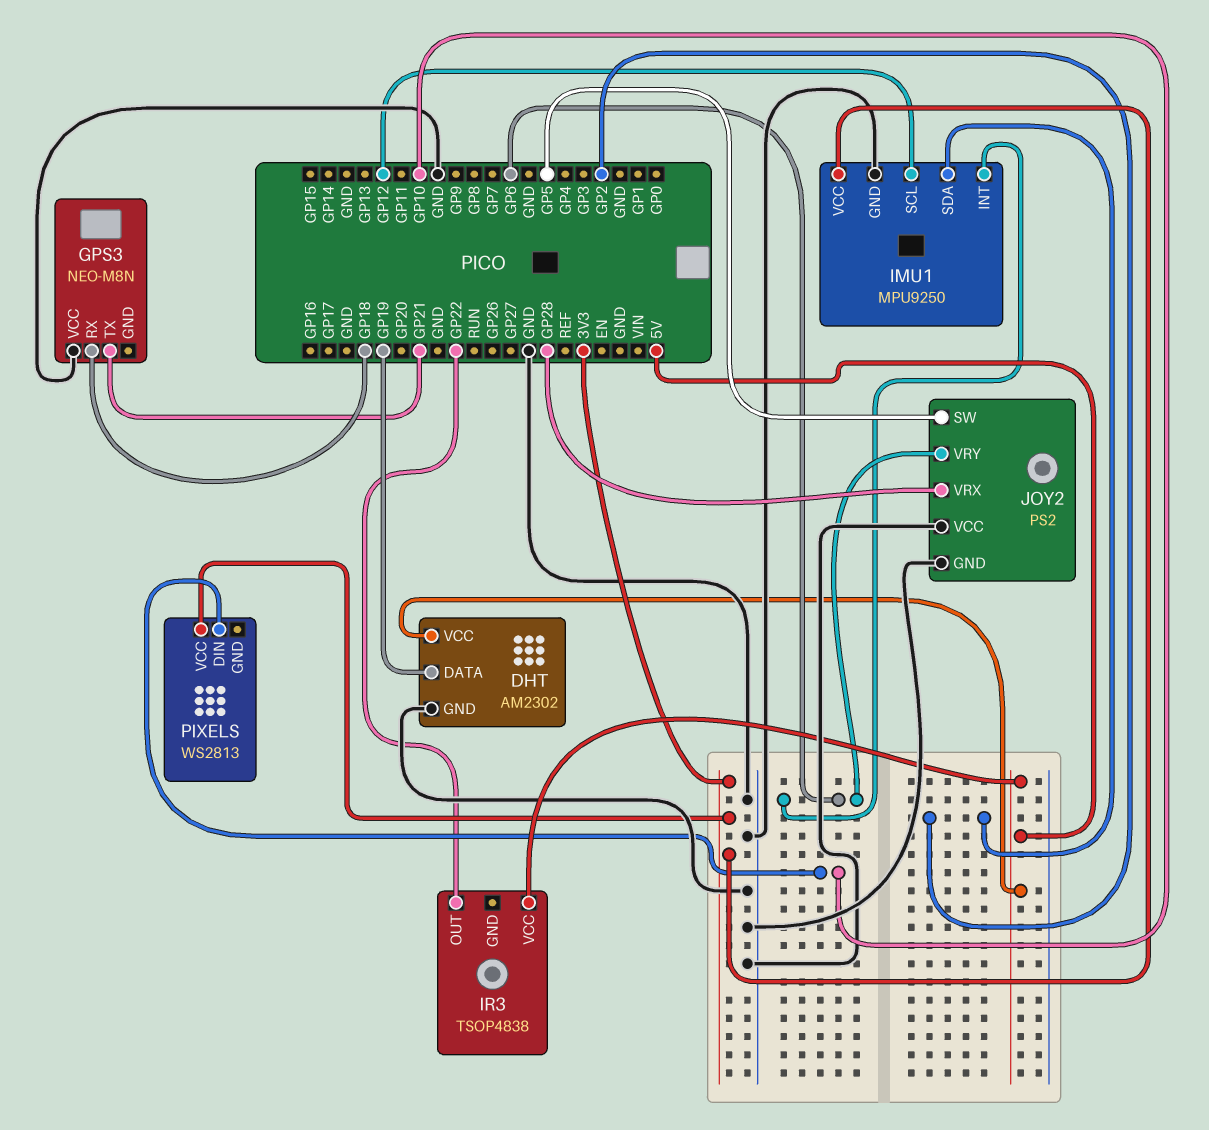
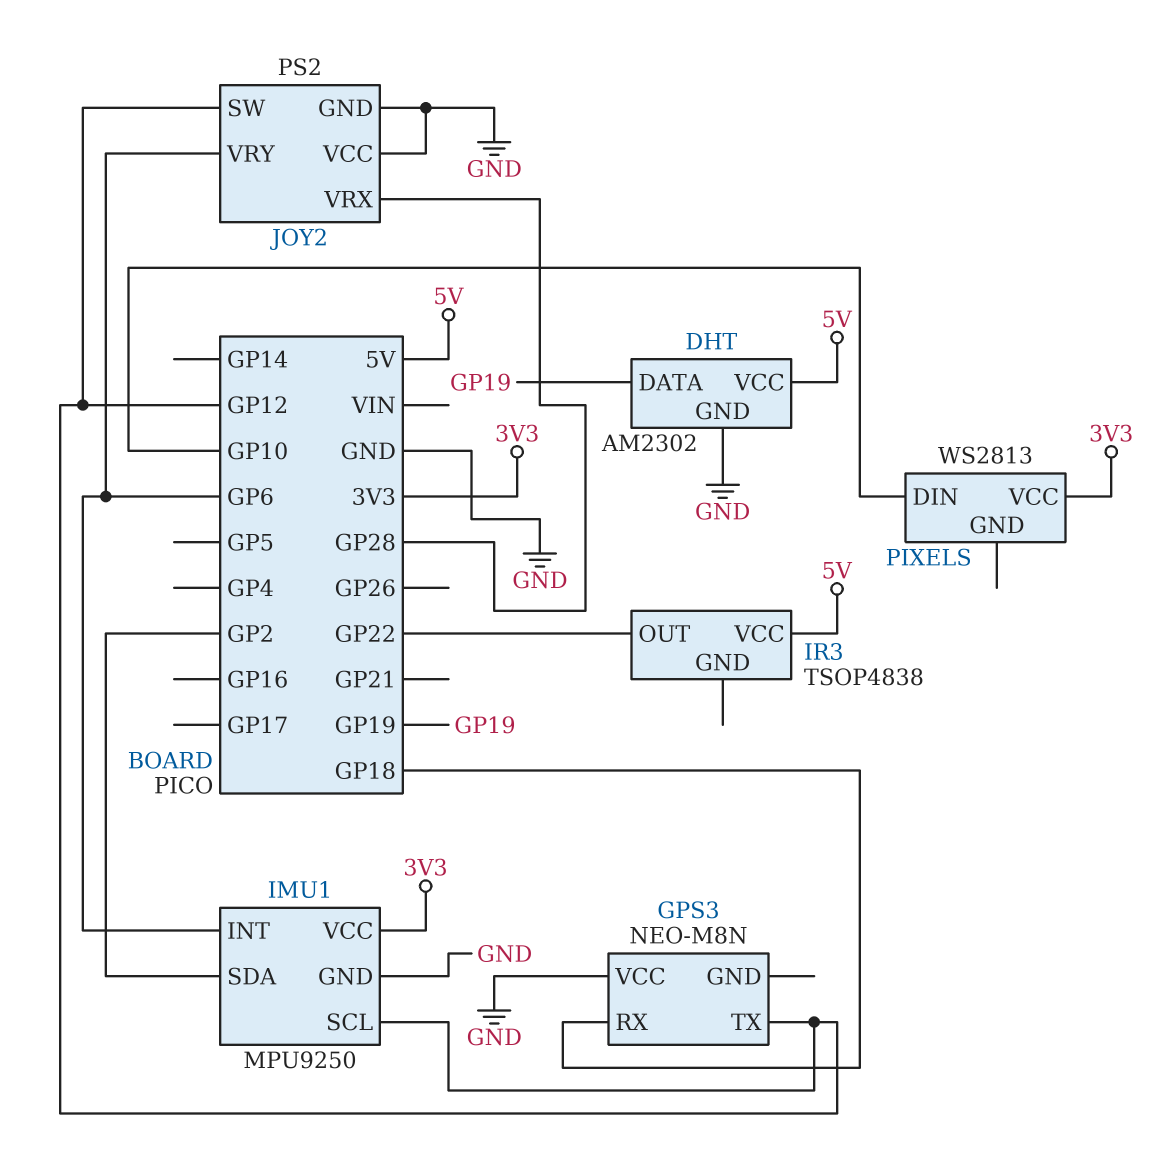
GPS3 pin TX: GP21 -> GP12
JOY2 pin SW: GP5 -> GP12

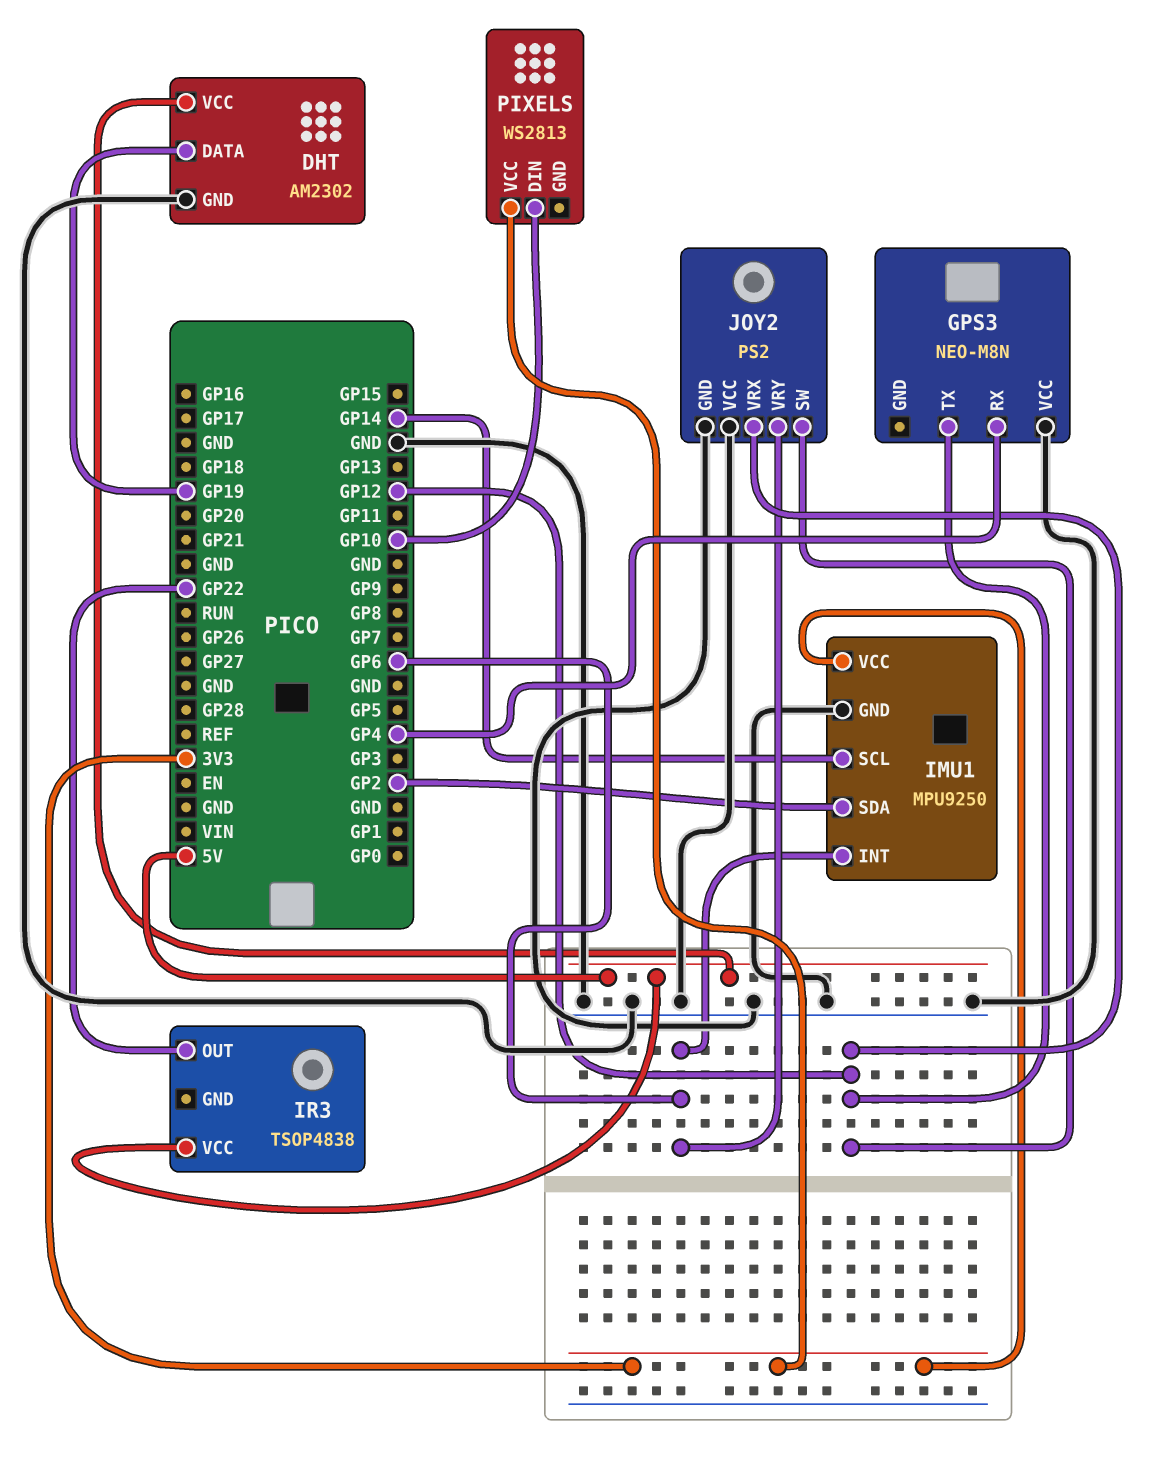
GPS3 pin RX: GP18 -> GP4
IMU1 pin SCL: GP12 -> GP14
JOY2 pin VRX: GP28 -> GP12

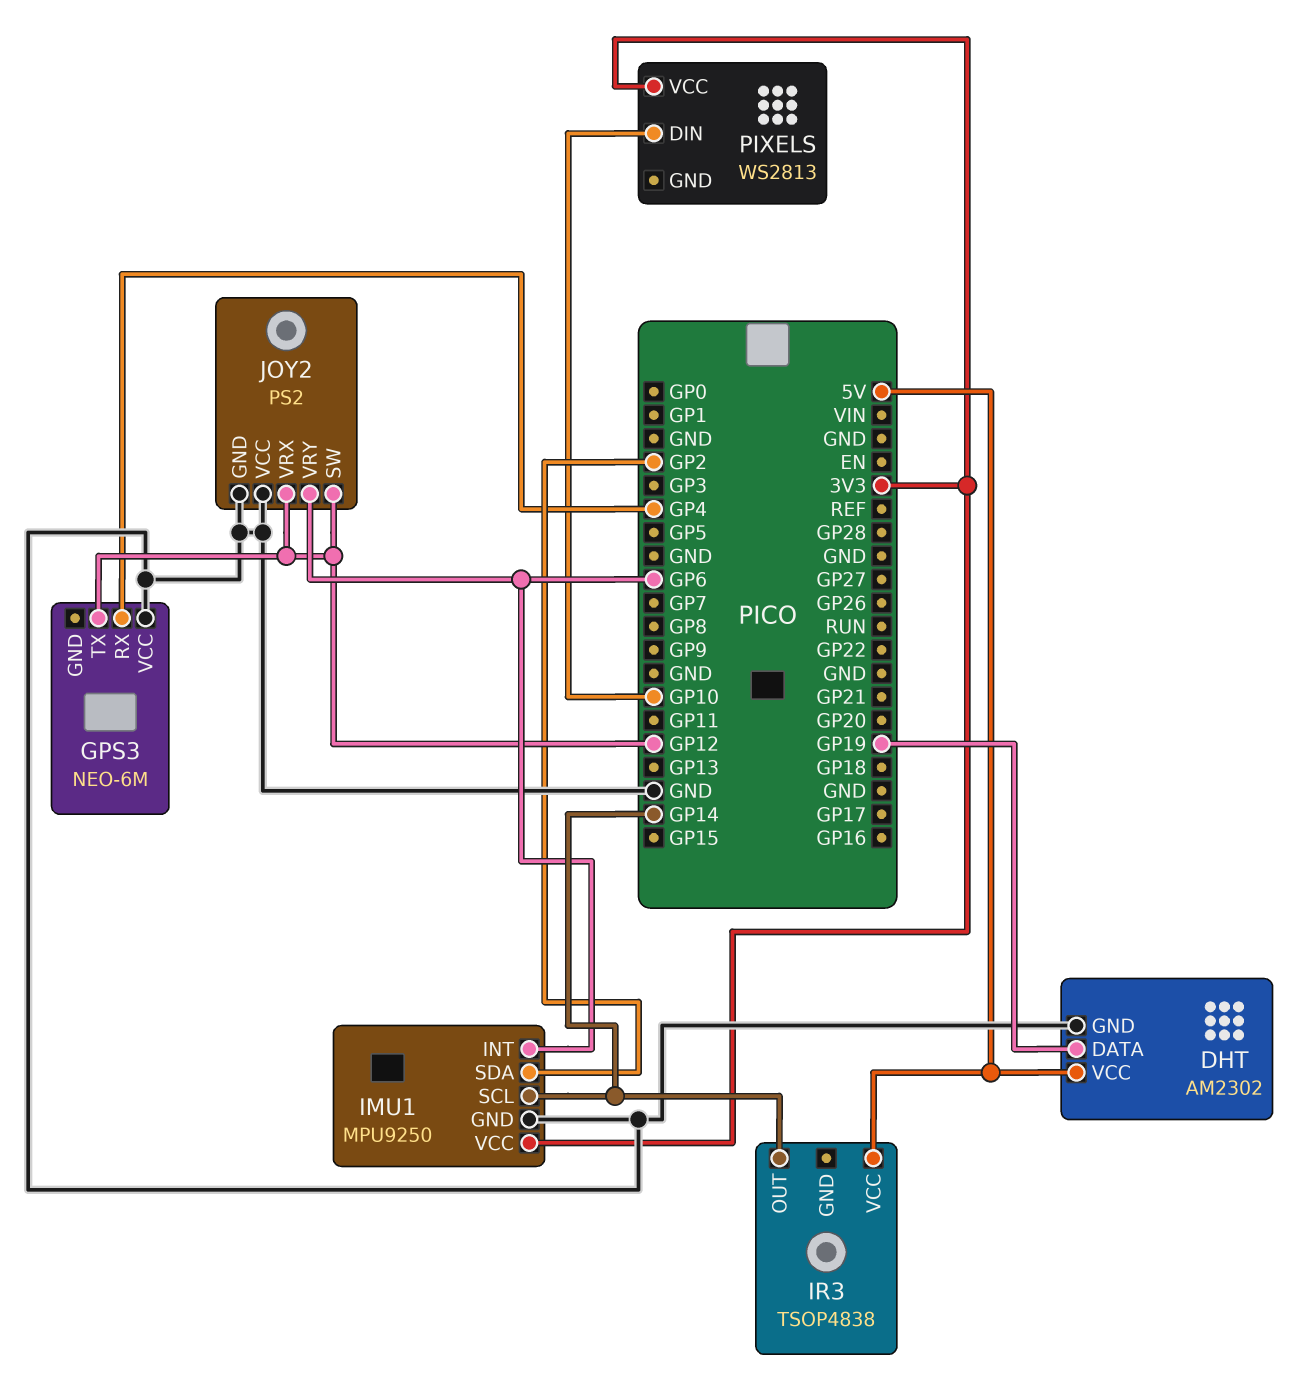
GPS3: NEO-M8N -> NEO-6M
IR3 pin OUT: GP22 -> GP14

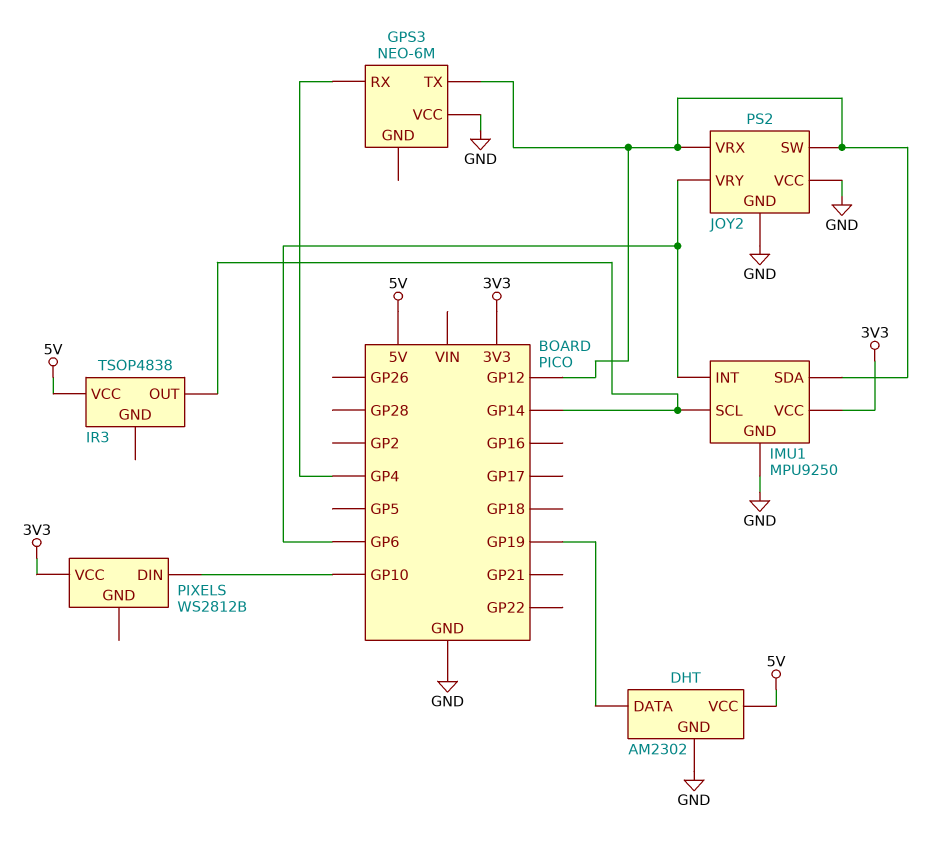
IMU1 pin SDA: GP2 -> GP12
PIXELS: WS2813 -> WS2812B

